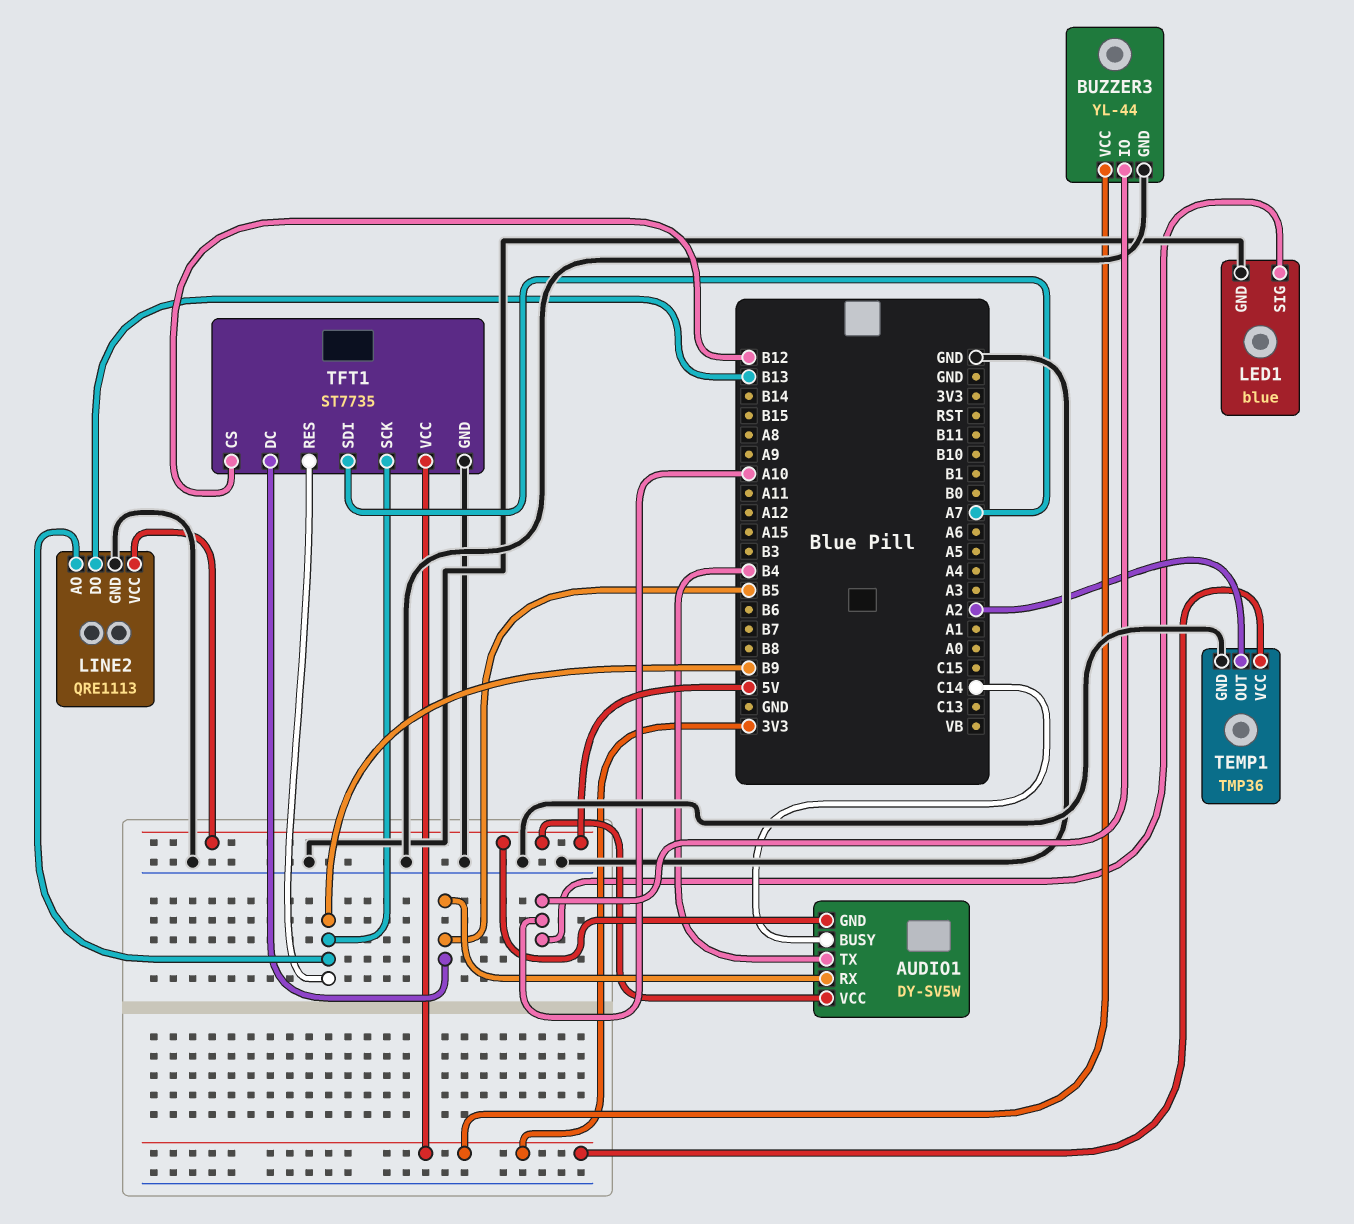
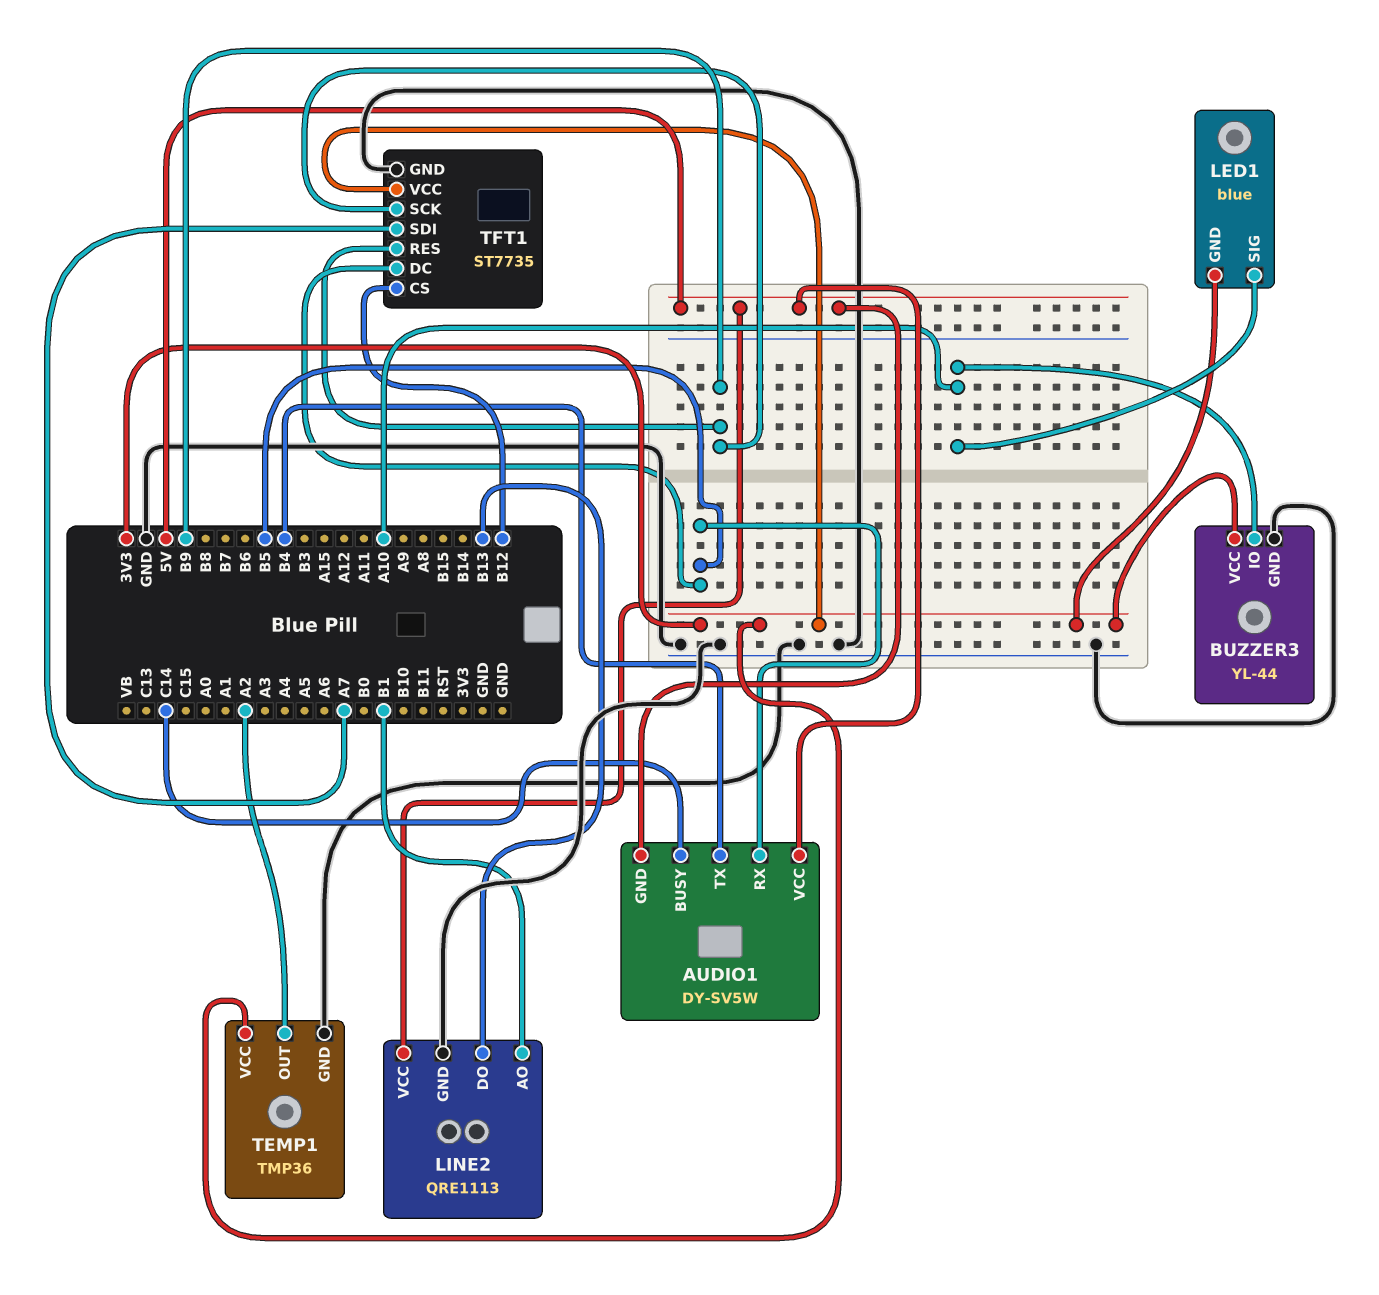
LED1 pin GND: GND -> 3V3
LINE2 pin AO: B9 -> B1

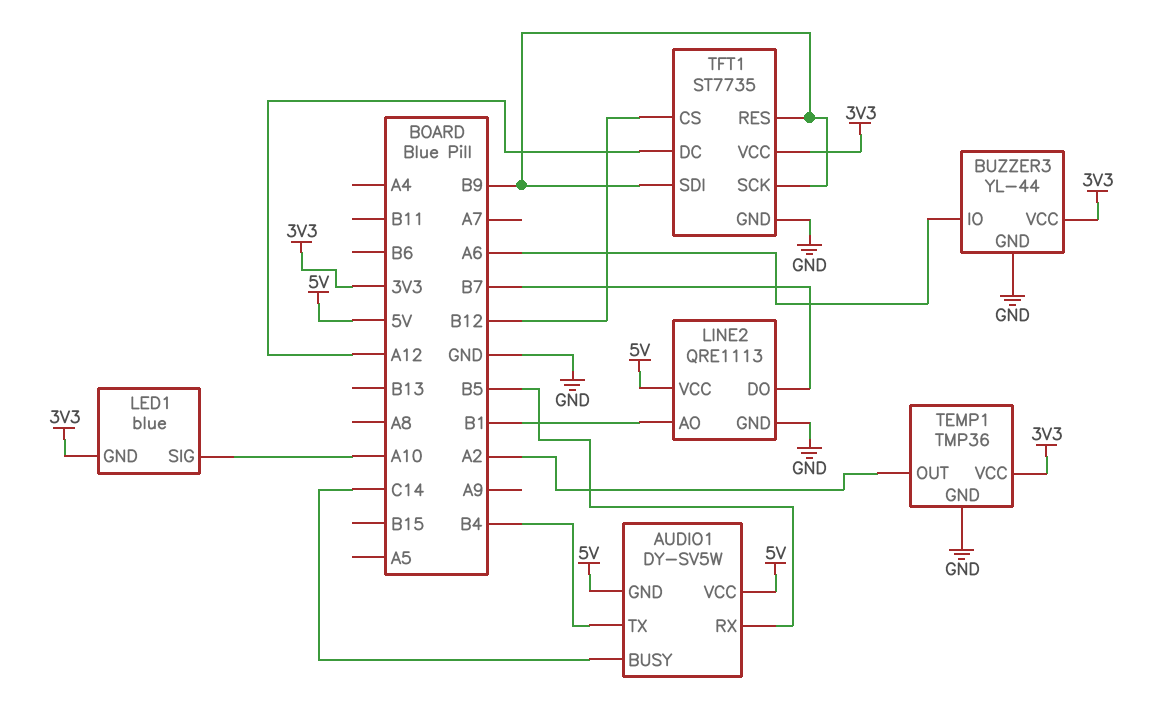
BUZZER3 pin IO: A10 -> A6
LINE2 pin DO: B13 -> B7
TFT1 pin DC: B5 -> A12
TFT1 pin SDI: A7 -> B9

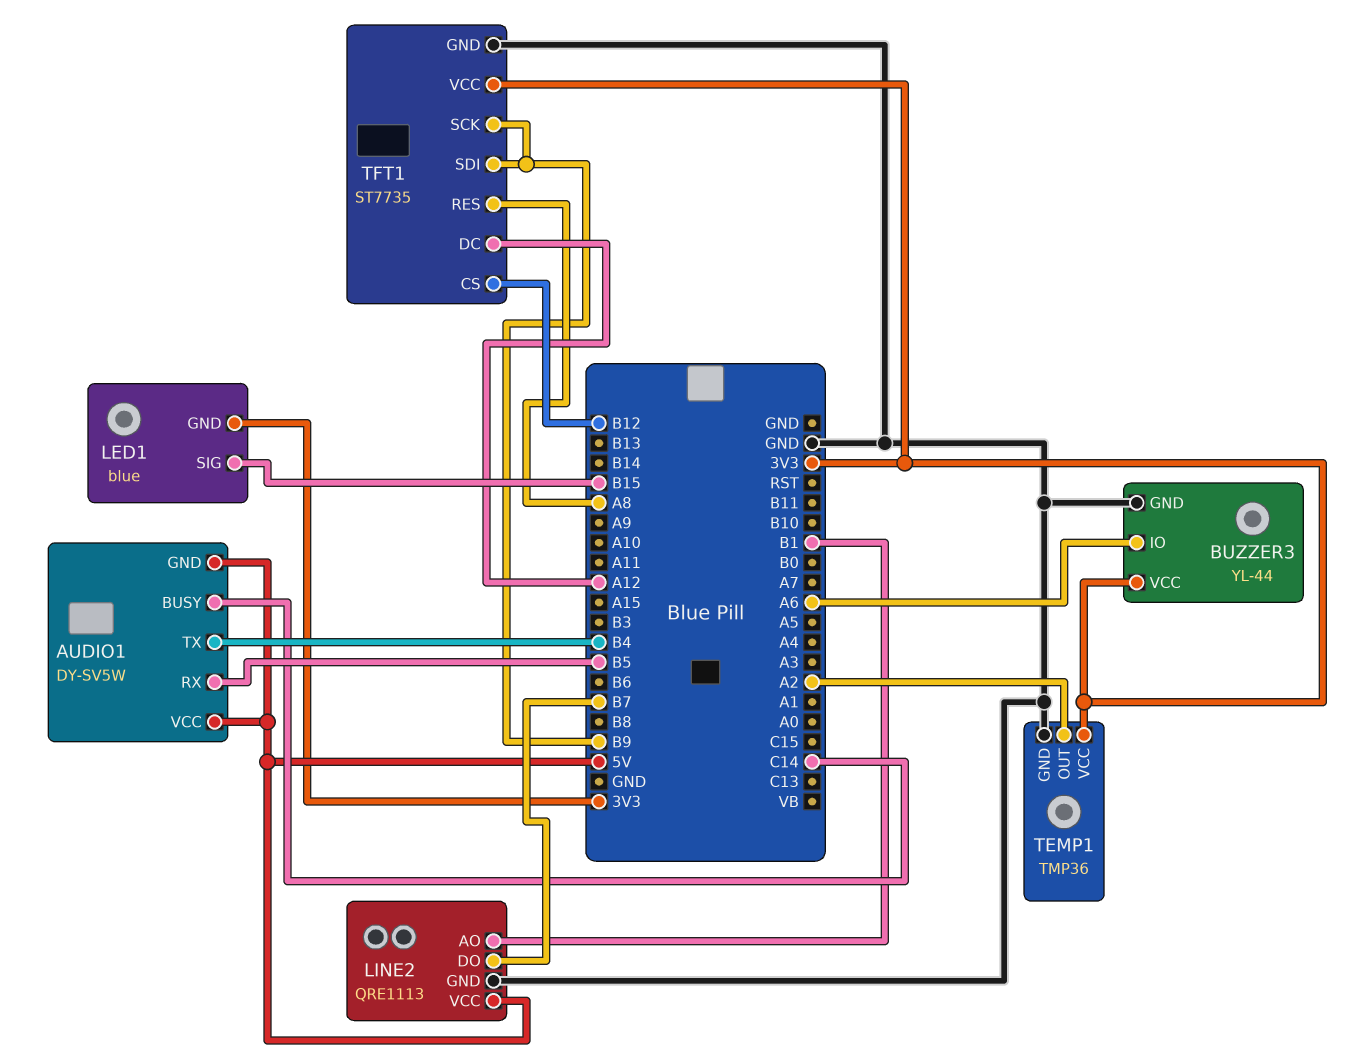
LED1 pin SIG: A10 -> B15
TFT1 pin RES: B9 -> A8

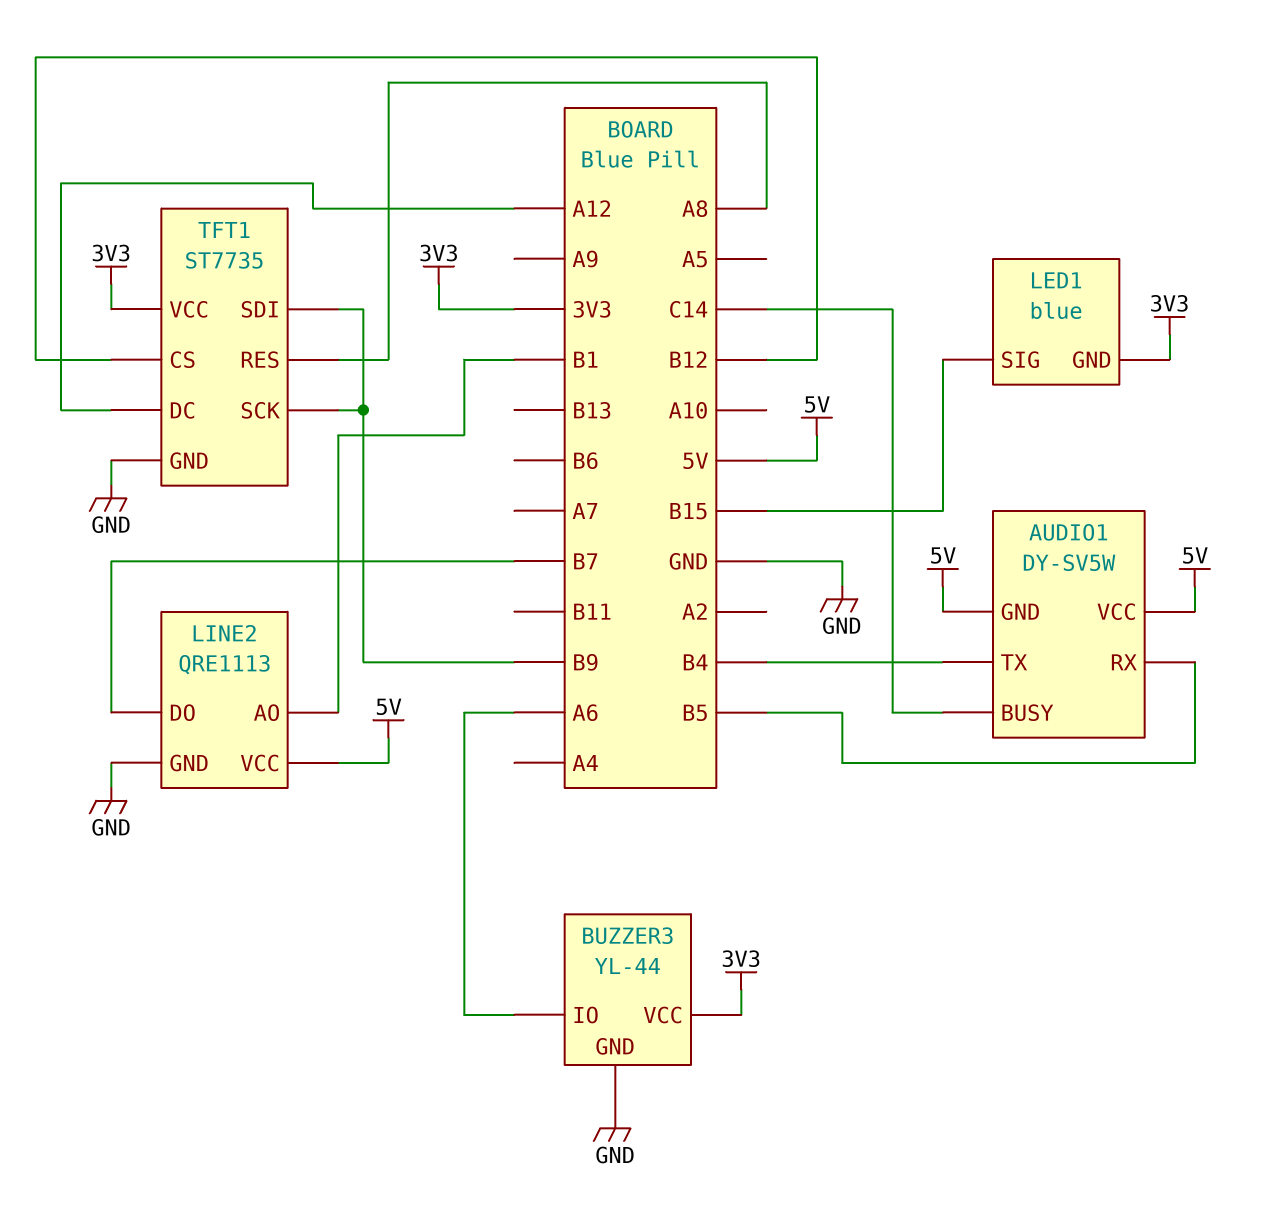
TEMP1: TMP36 -> none
TEMP1 pin GND: GND -> none
TEMP1 pin OUT: A2 -> none
TEMP1 pin VCC: 3V3 -> none

